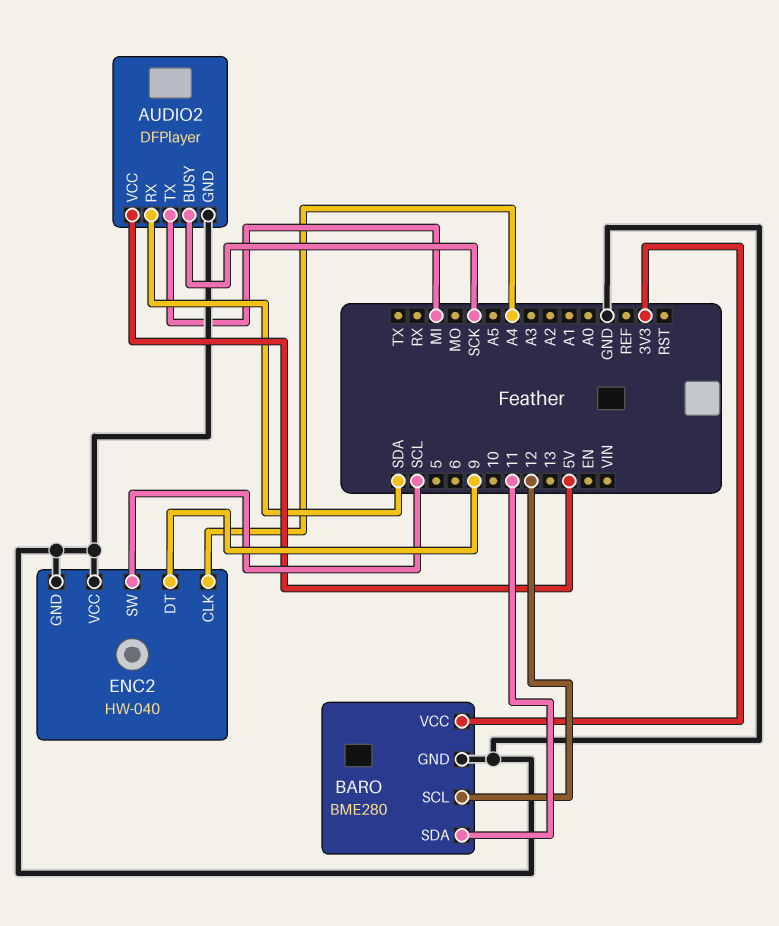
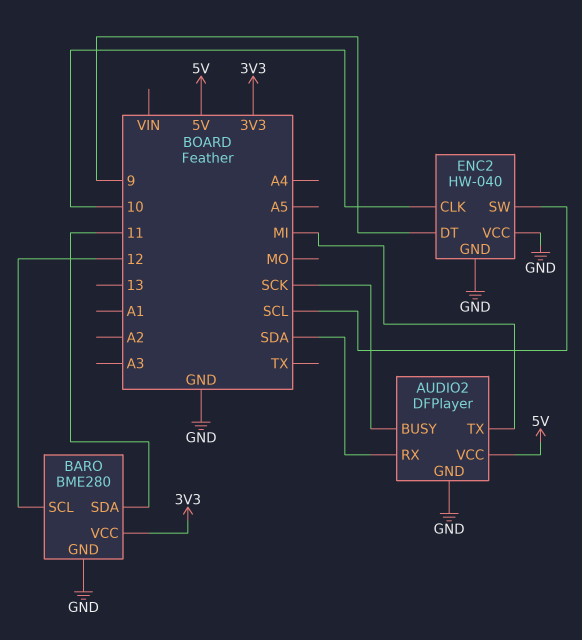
ENC2 pin CLK: A4 -> 10

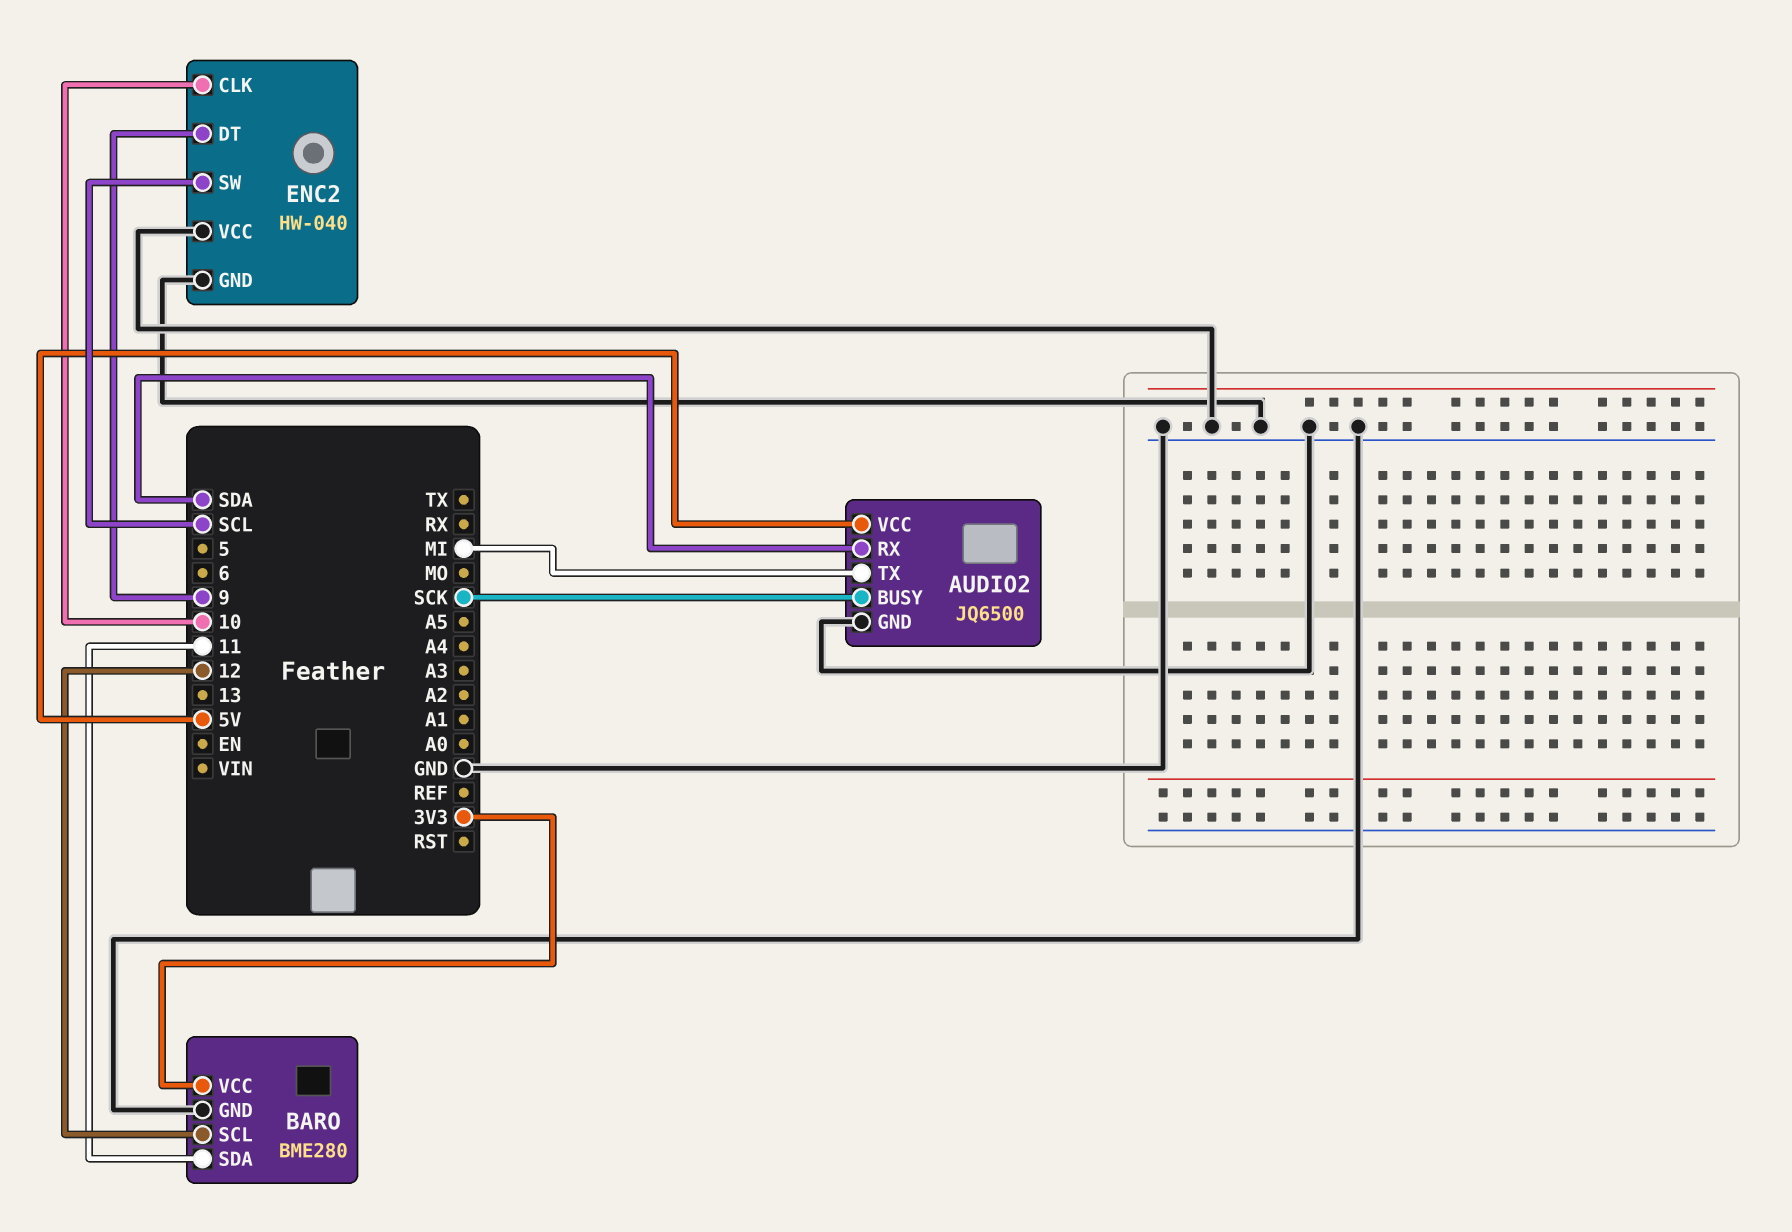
AUDIO2: DFPlayer -> JQ6500

